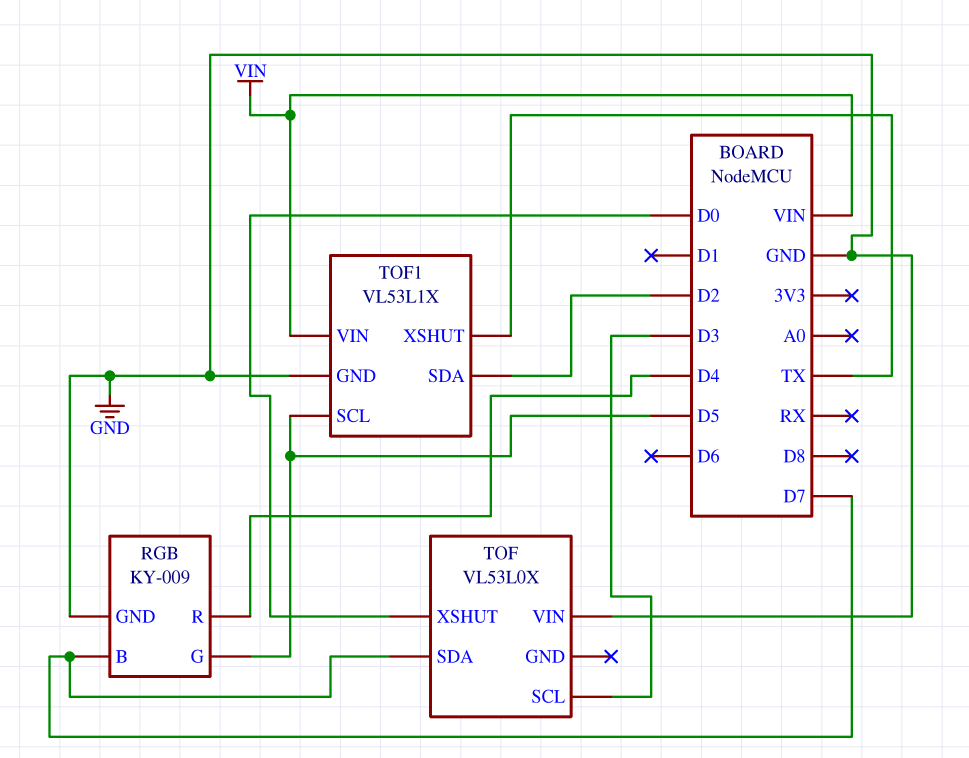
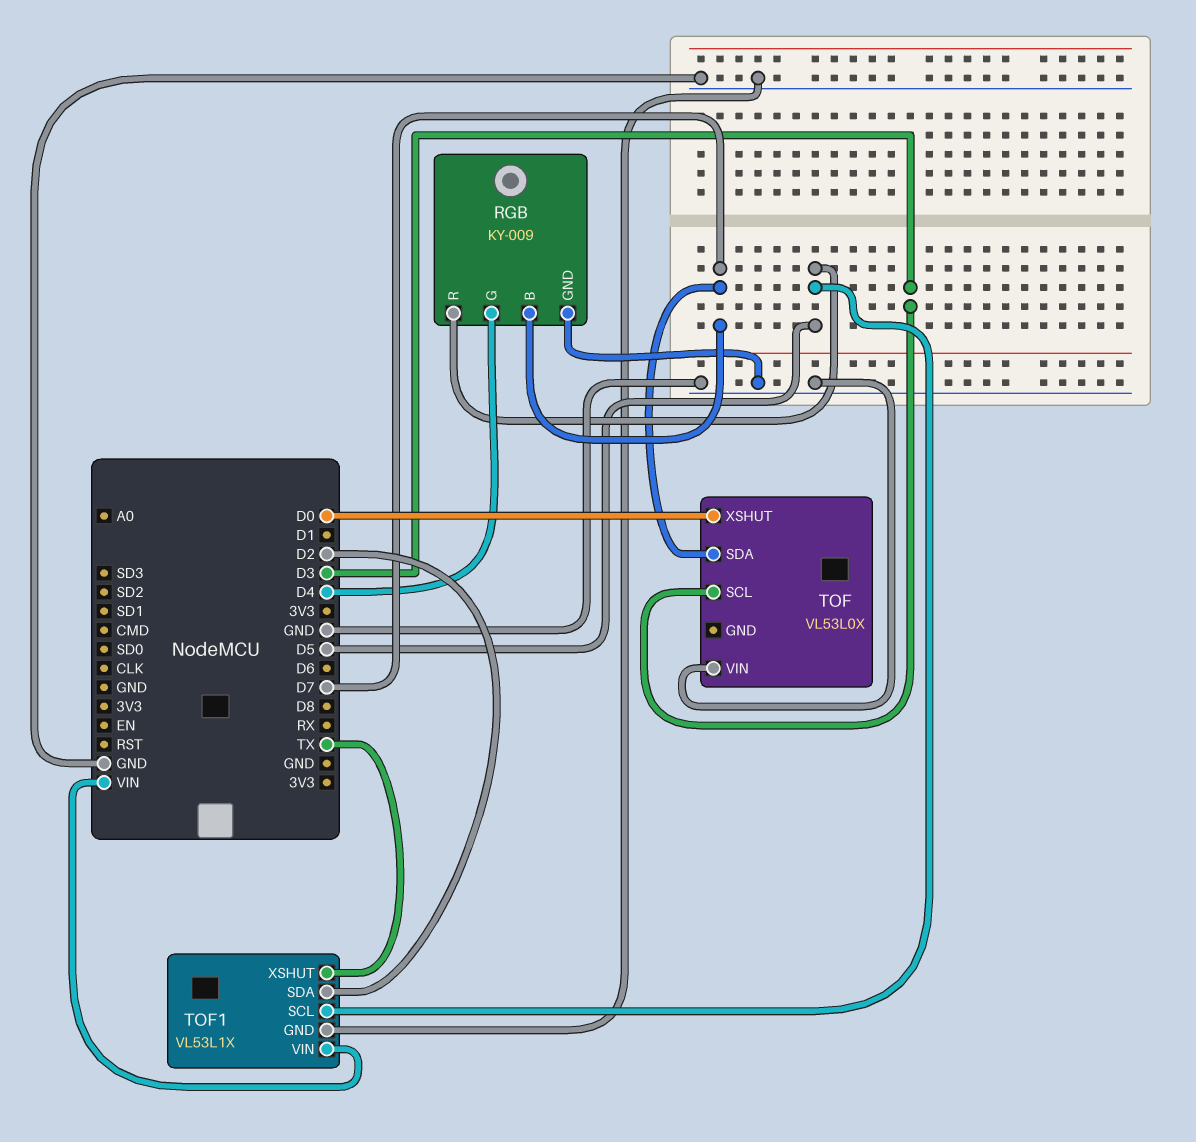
RGB pin G: D5 -> D4
RGB pin R: D4 -> D5

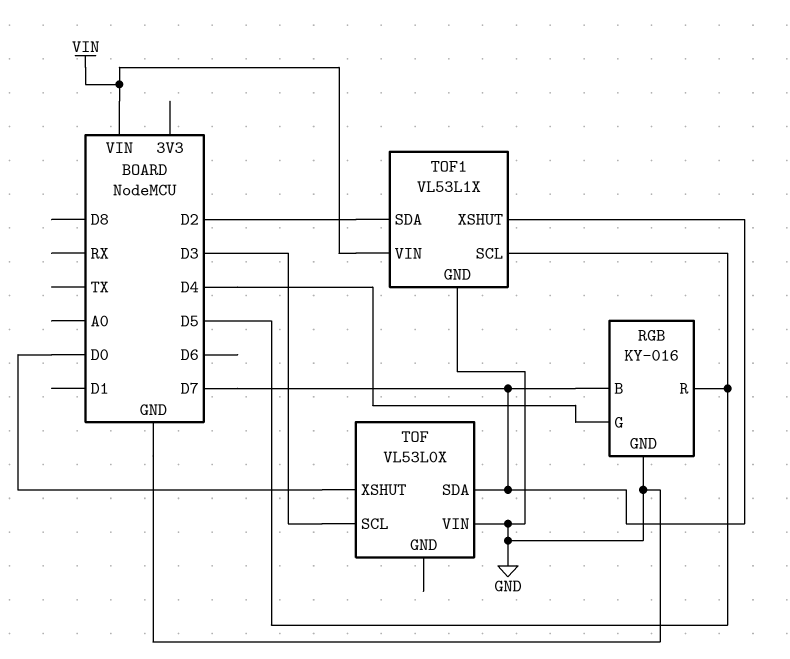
RGB: KY-009 -> KY-016
TOF1 pin XSHUT: TX -> D7

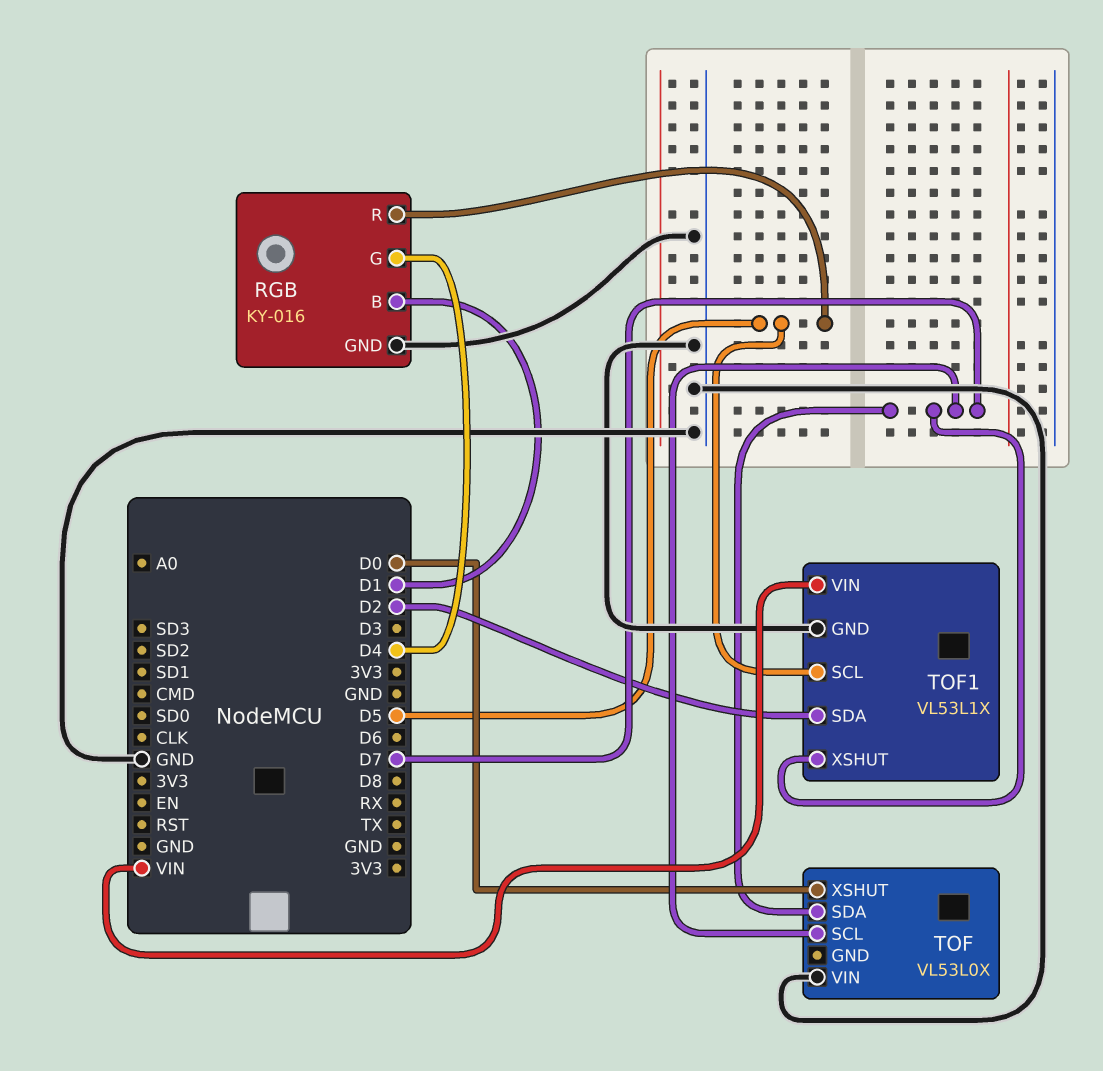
RGB pin B: D7 -> D1
TOF pin SCL: D3 -> D7

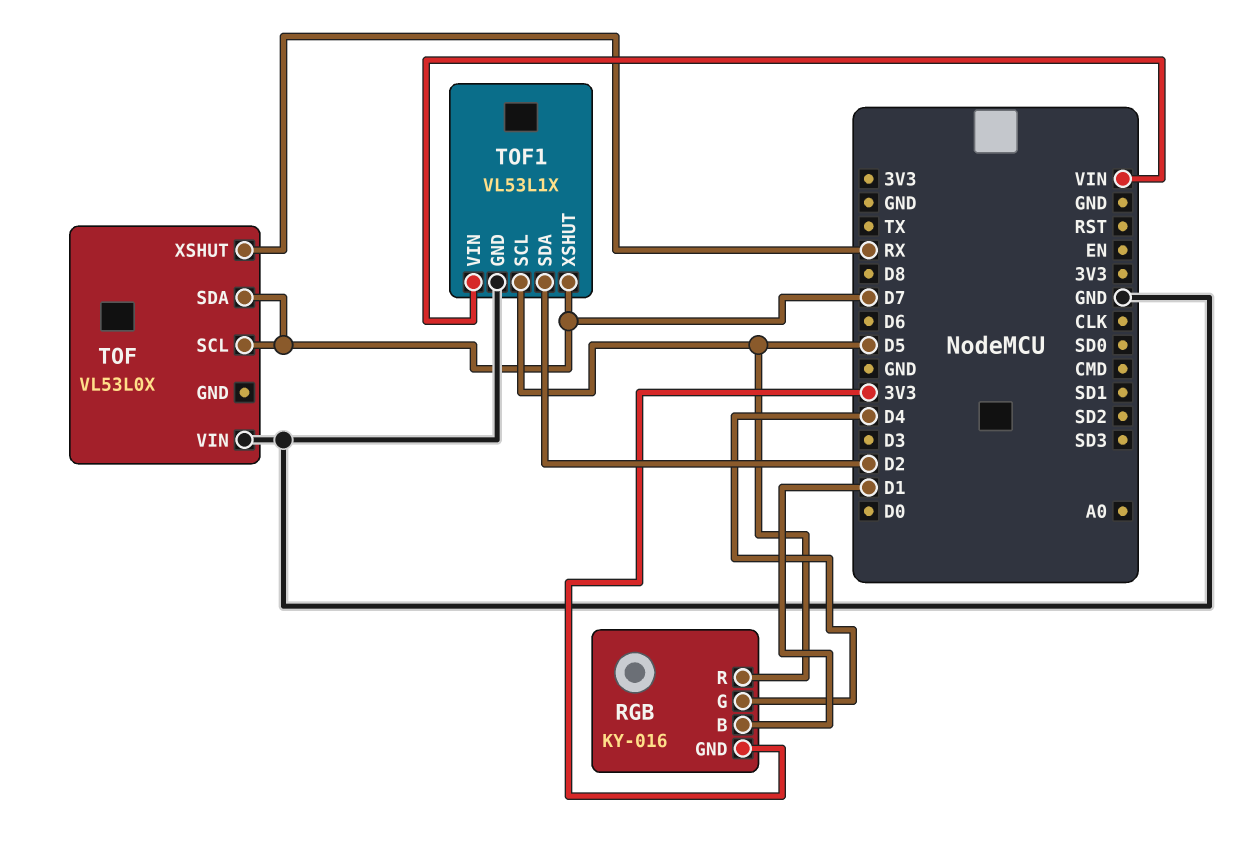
RGB pin GND: GND -> 3V3
TOF pin XSHUT: D0 -> RX

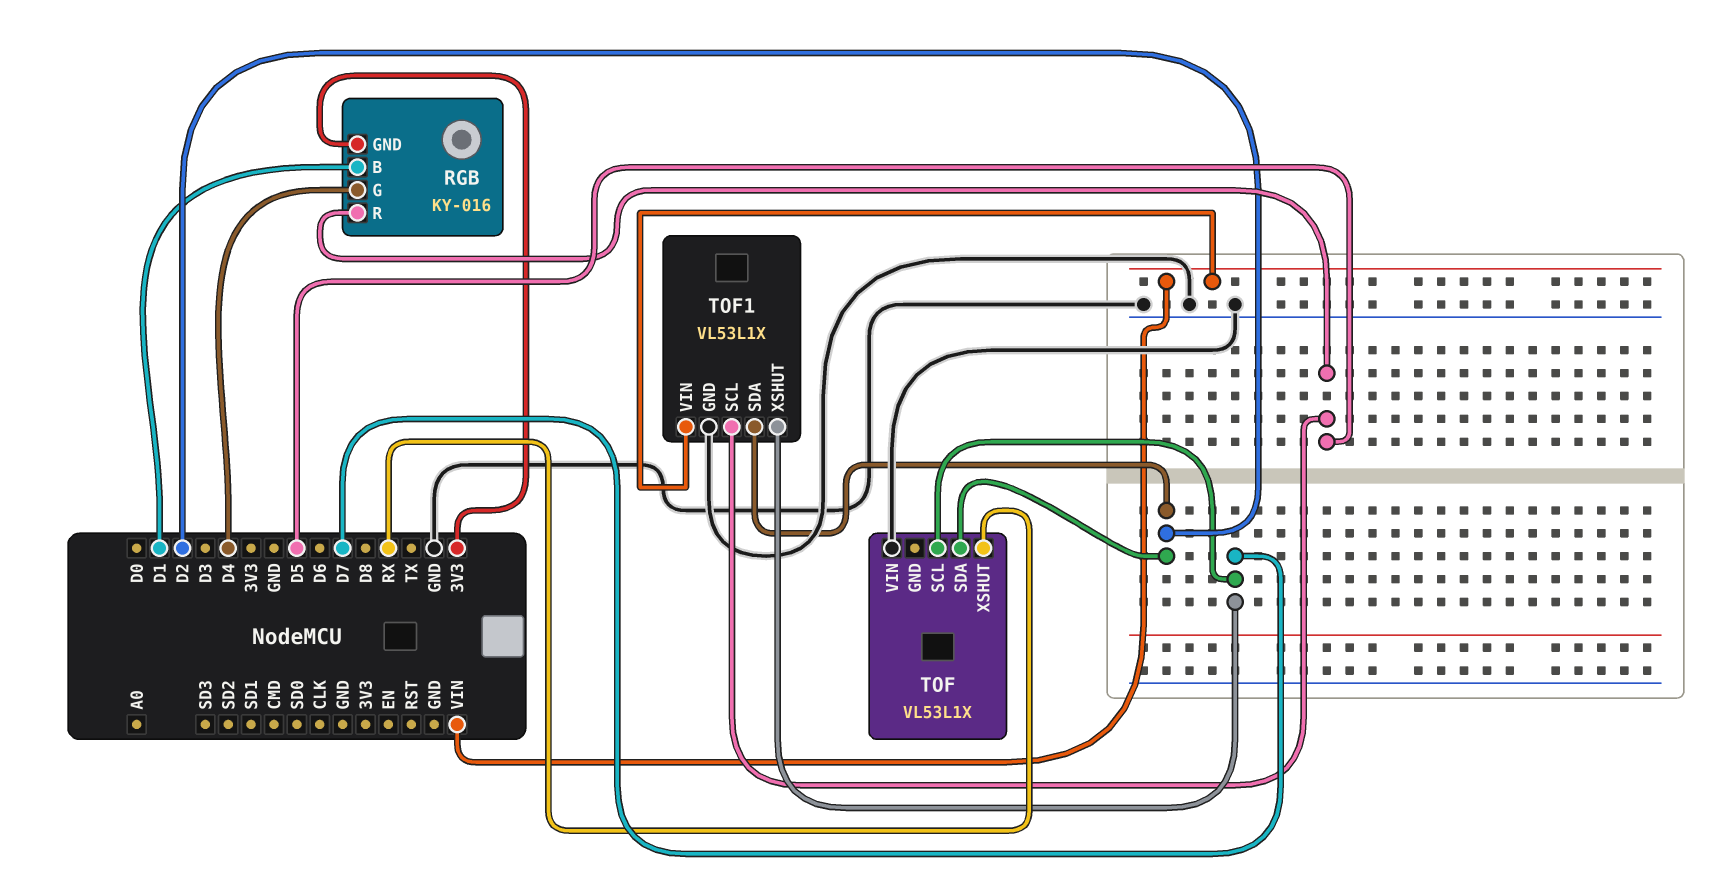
TOF: VL53L0X -> VL53L1X
TOF pin SDA: D7 -> D2

